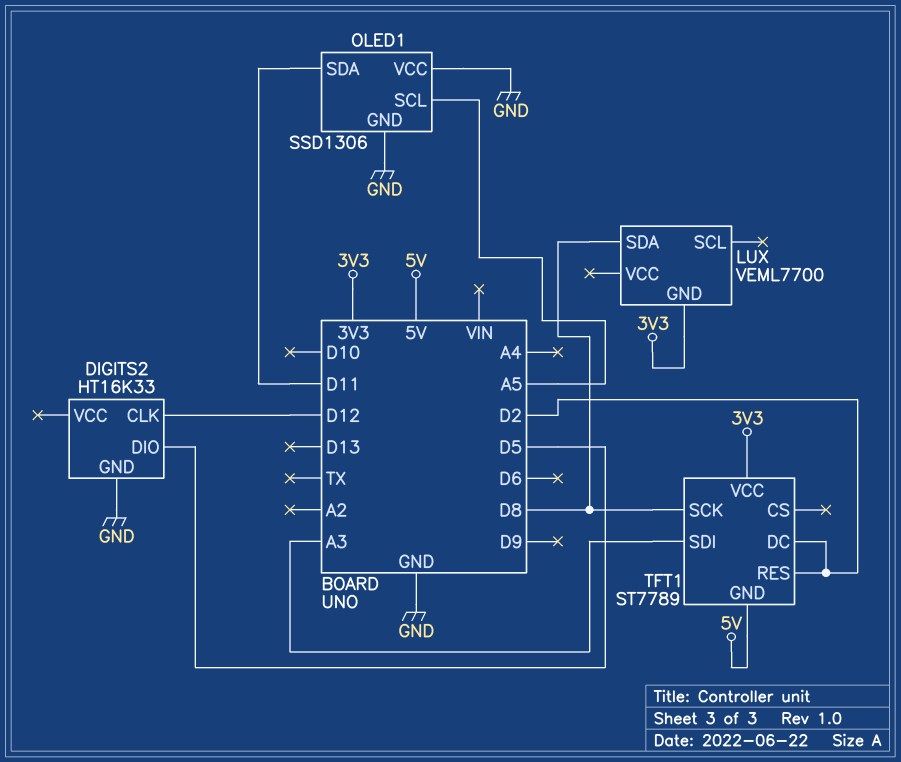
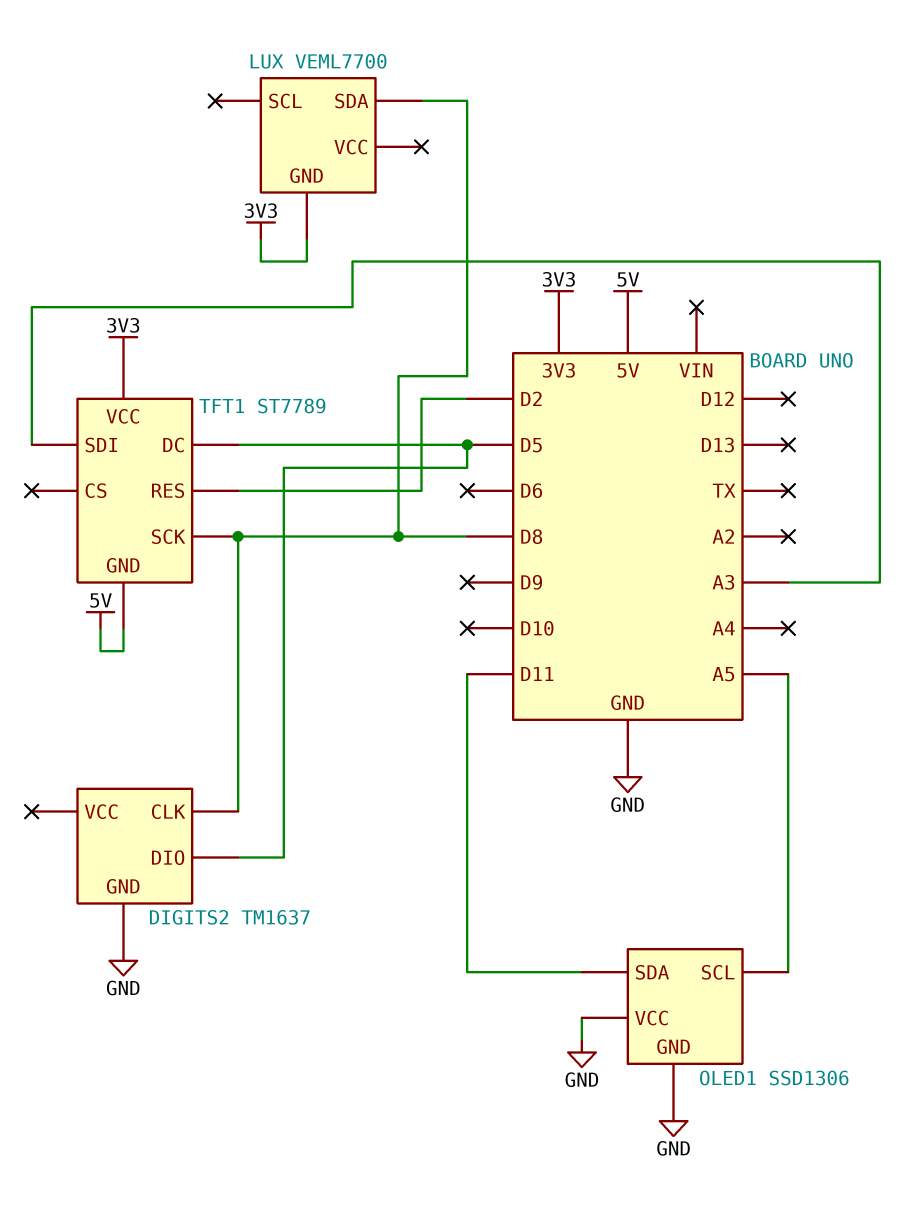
DIGITS2: HT16K33 -> TM1637
DIGITS2 pin CLK: D12 -> D8
TFT1 pin DC: D2 -> D5

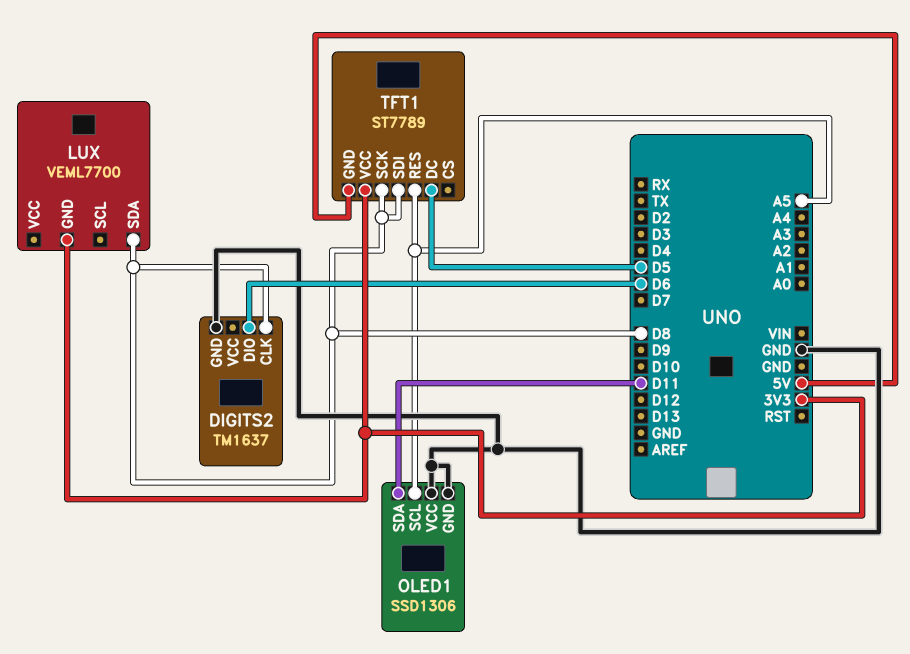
DIGITS2 pin DIO: D5 -> D6
TFT1 pin RES: D2 -> A5
TFT1 pin SDI: A3 -> D8

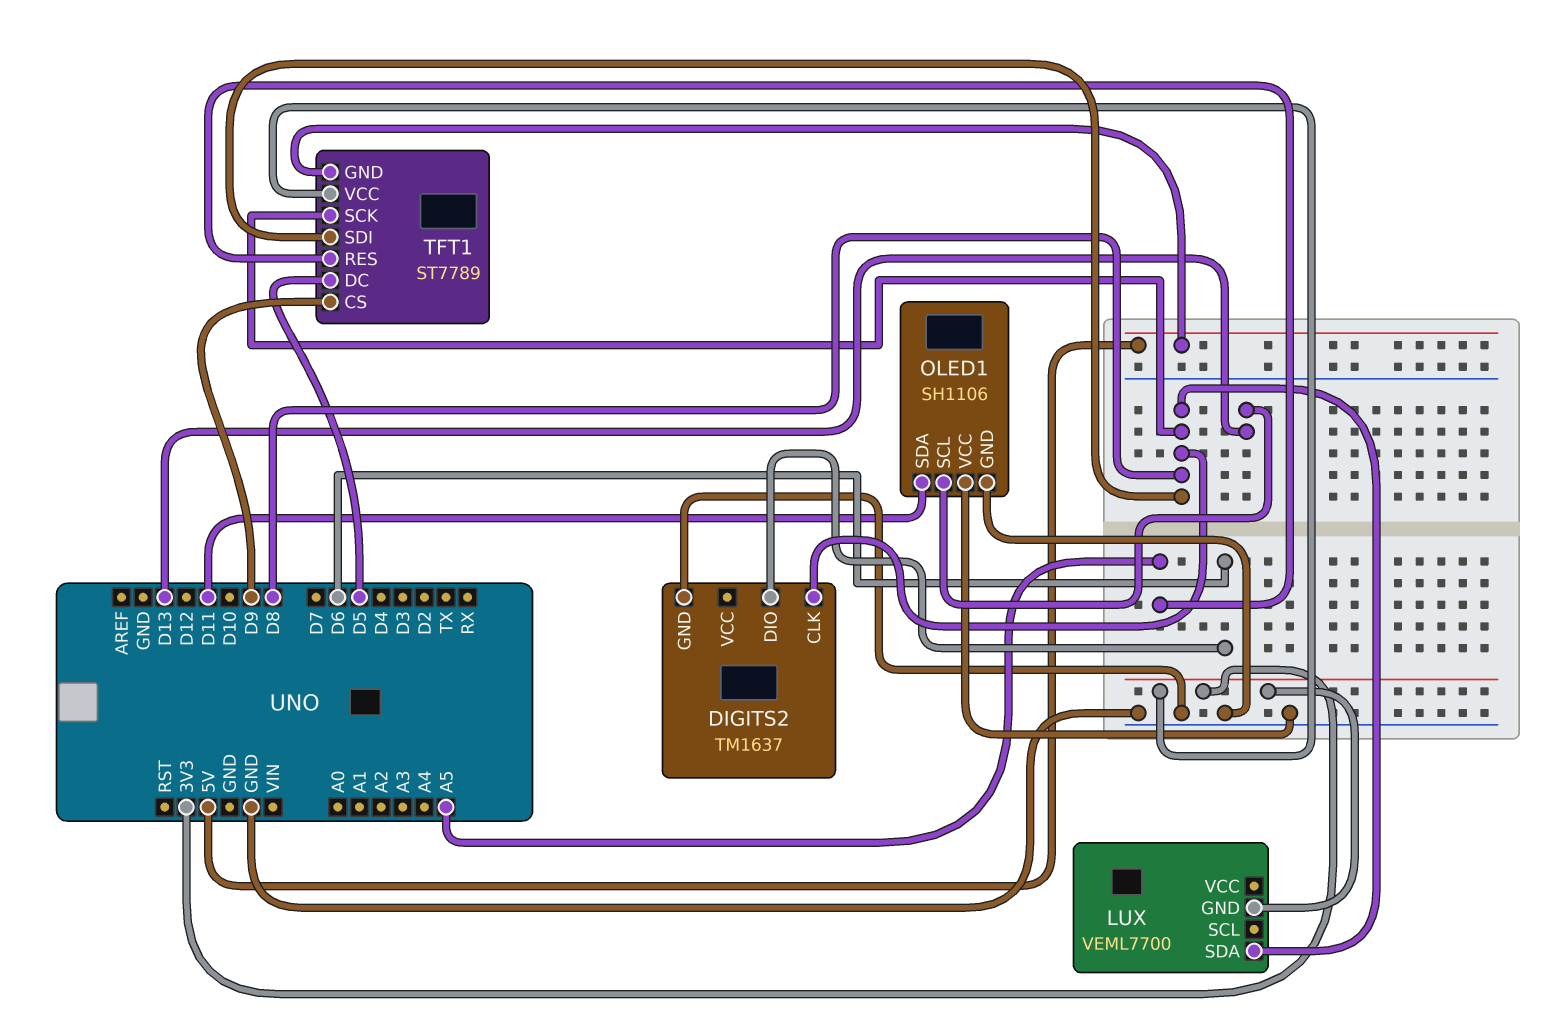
OLED1: SSD1306 -> SH1106
OLED1 pin SCL: A5 -> D13
TFT1 pin CS: none -> D9

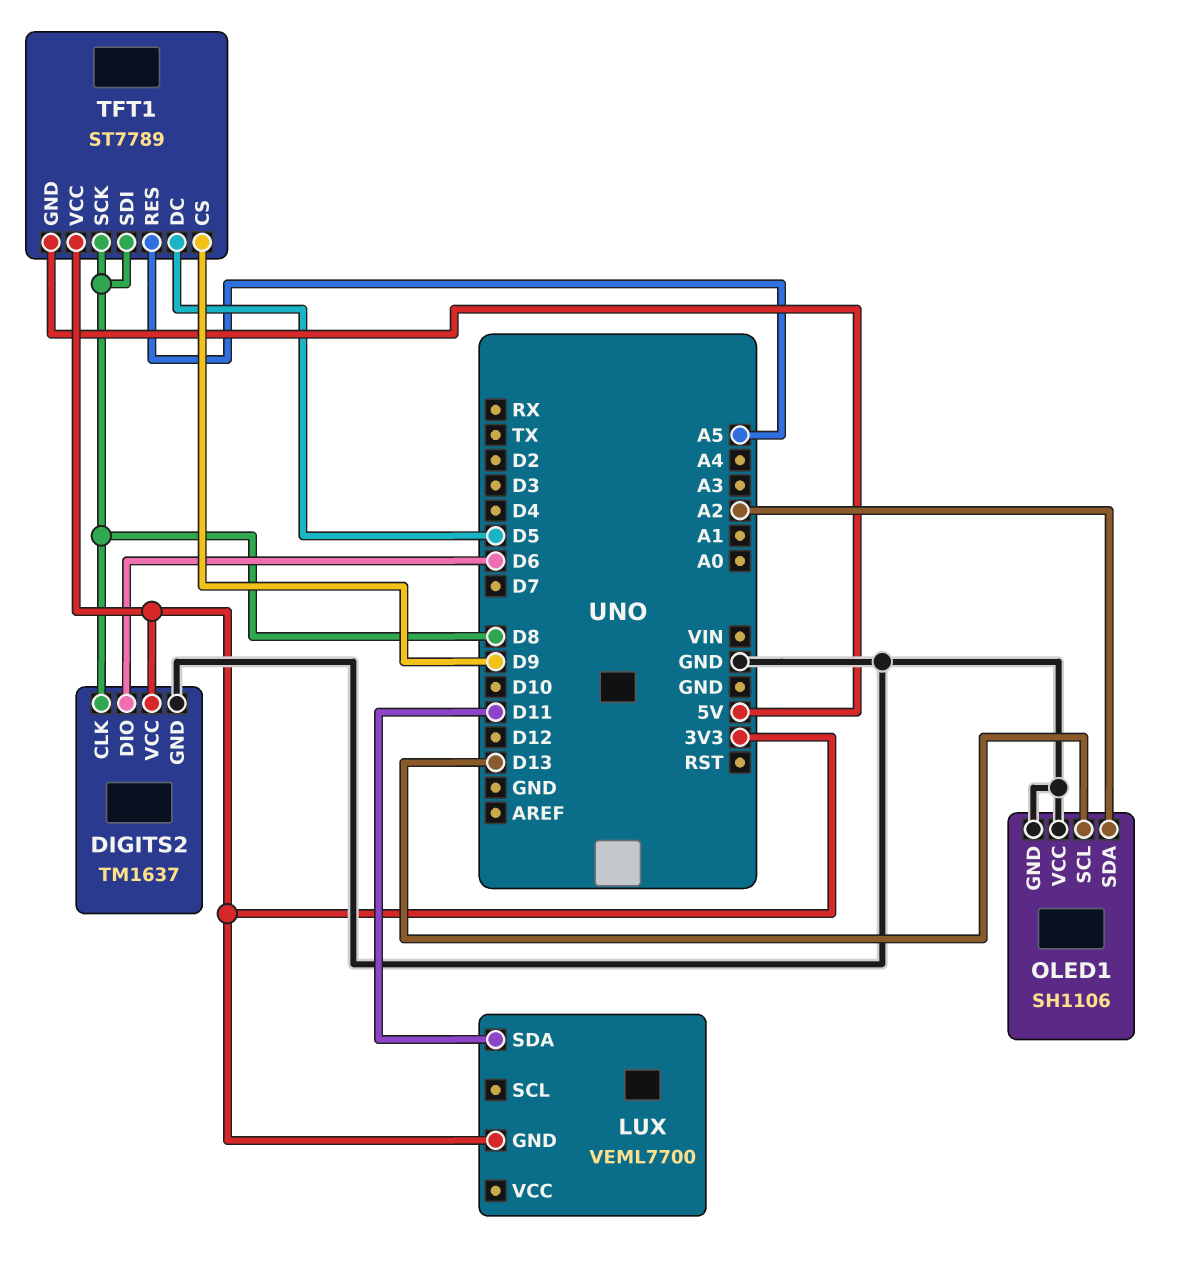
DIGITS2 pin VCC: none -> 3V3
LUX pin SDA: D8 -> D11
OLED1 pin SDA: D11 -> A2

